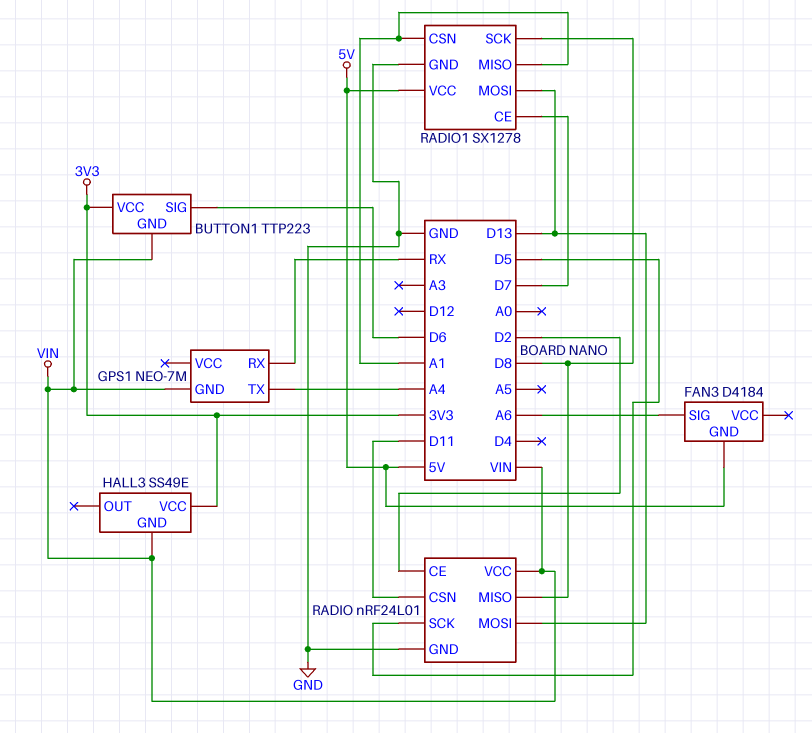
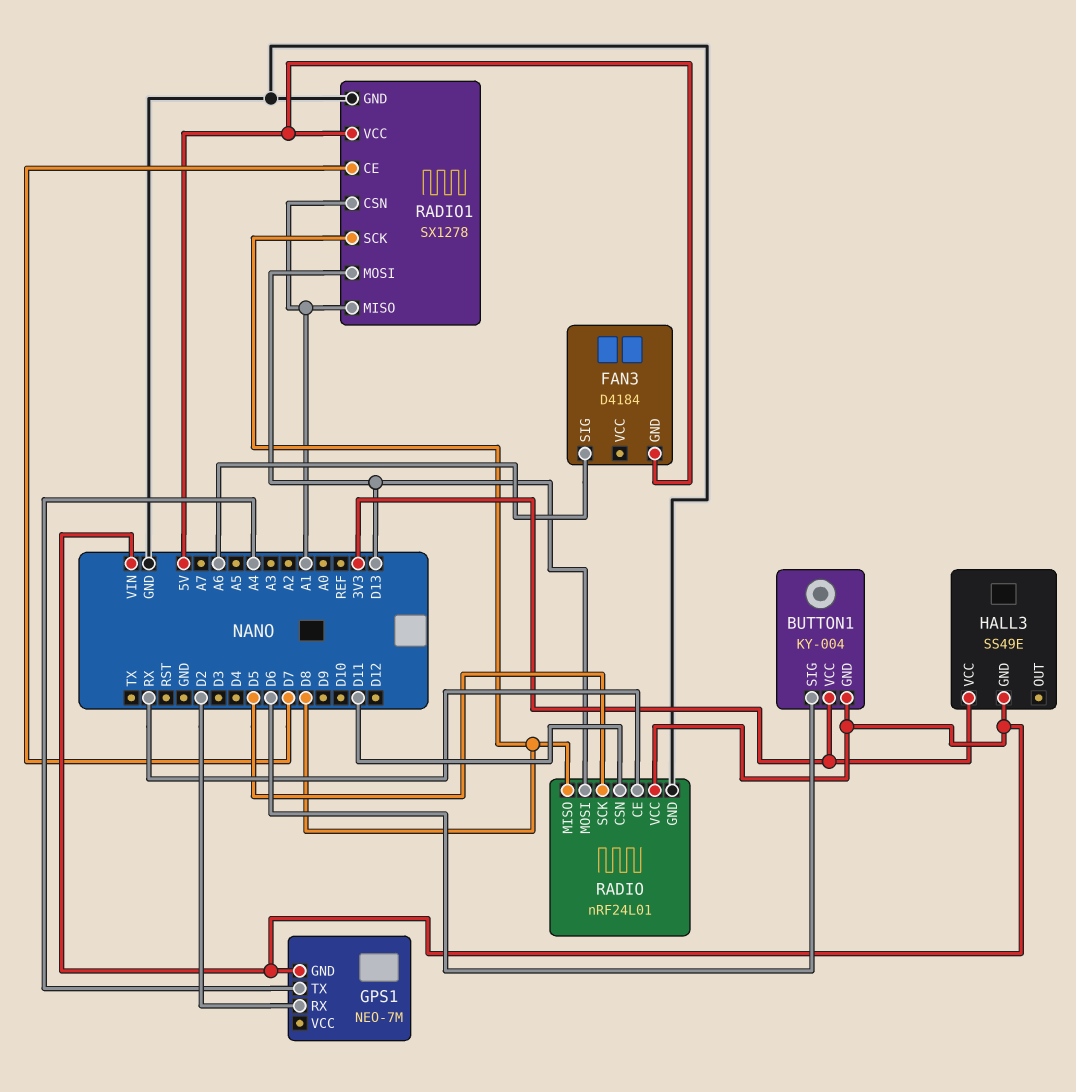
BUTTON1: TTP223 -> KY-004
GPS1 pin RX: RX -> D2
RADIO pin CE: D2 -> RX

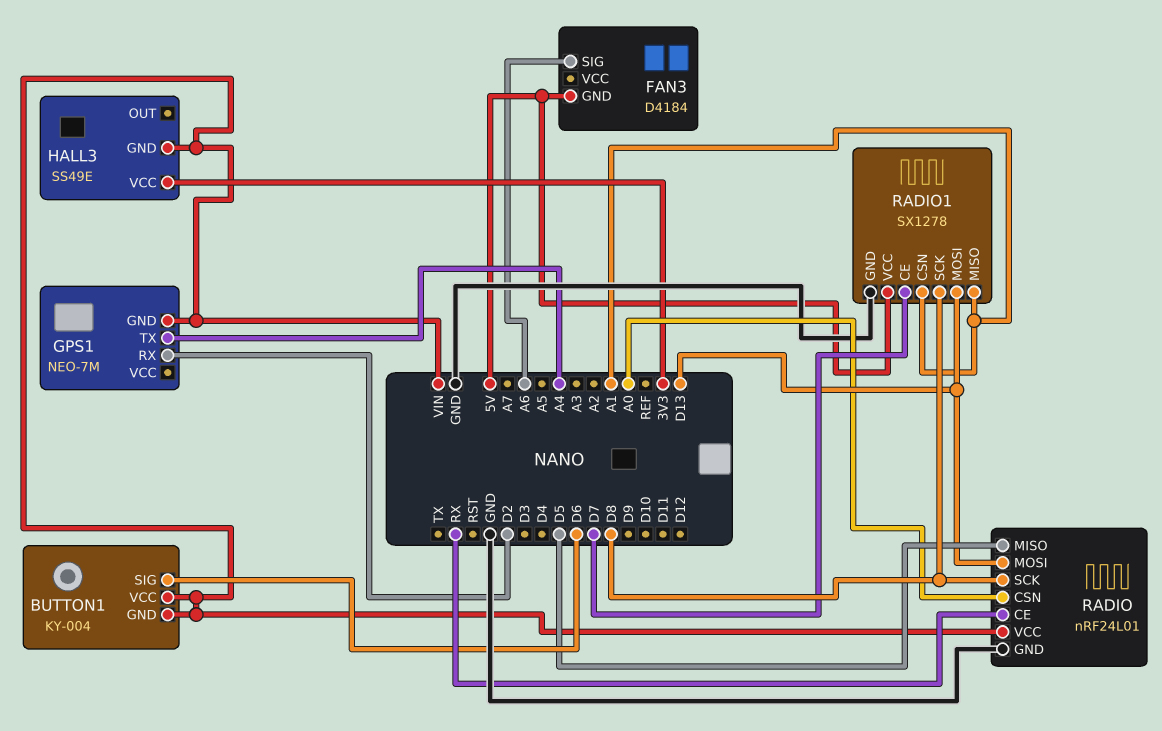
BUTTON1 pin VCC: 3V3 -> VIN
RADIO pin CSN: D11 -> A0
RADIO pin MISO: D8 -> D5
RADIO pin SCK: D5 -> D8

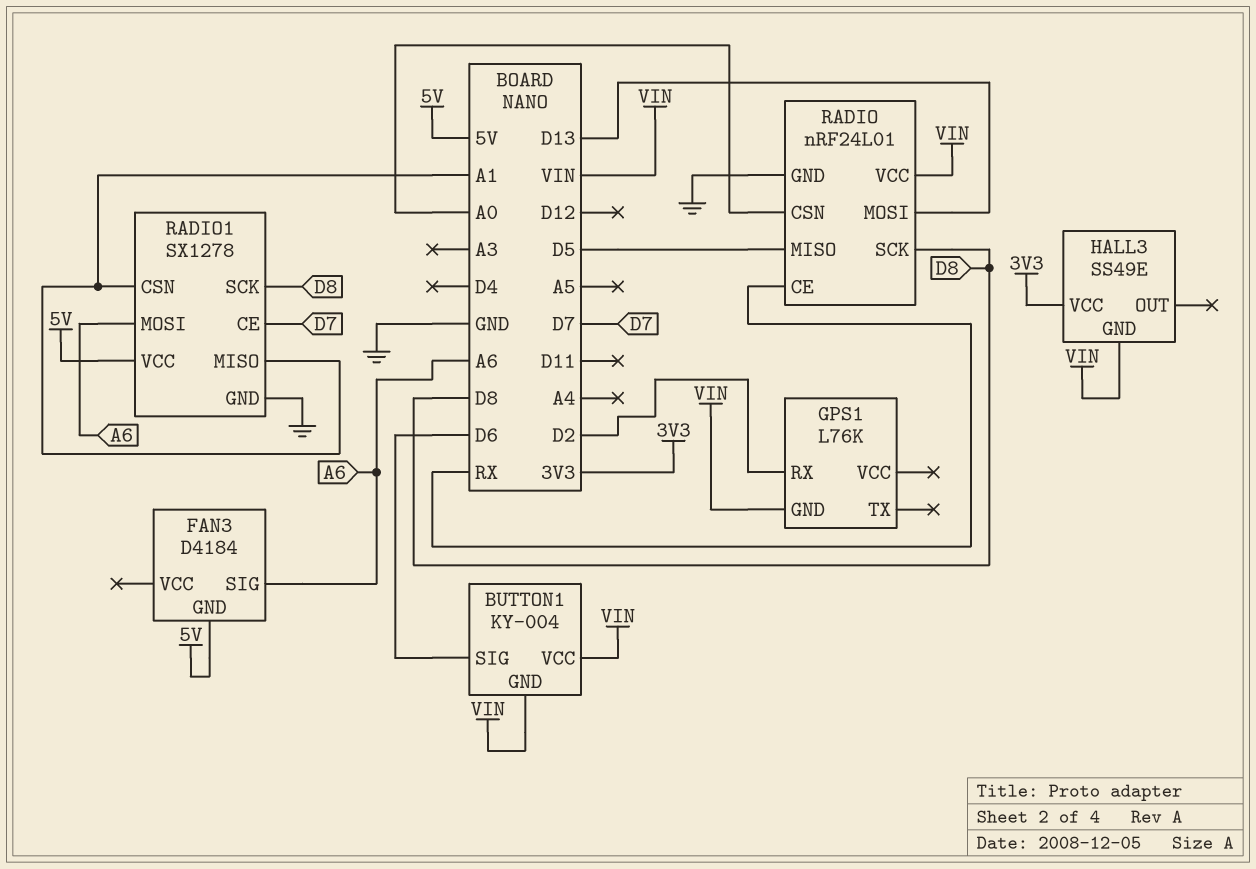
GPS1: NEO-7M -> L76K
GPS1 pin TX: A4 -> none
RADIO1 pin MOSI: D13 -> A6

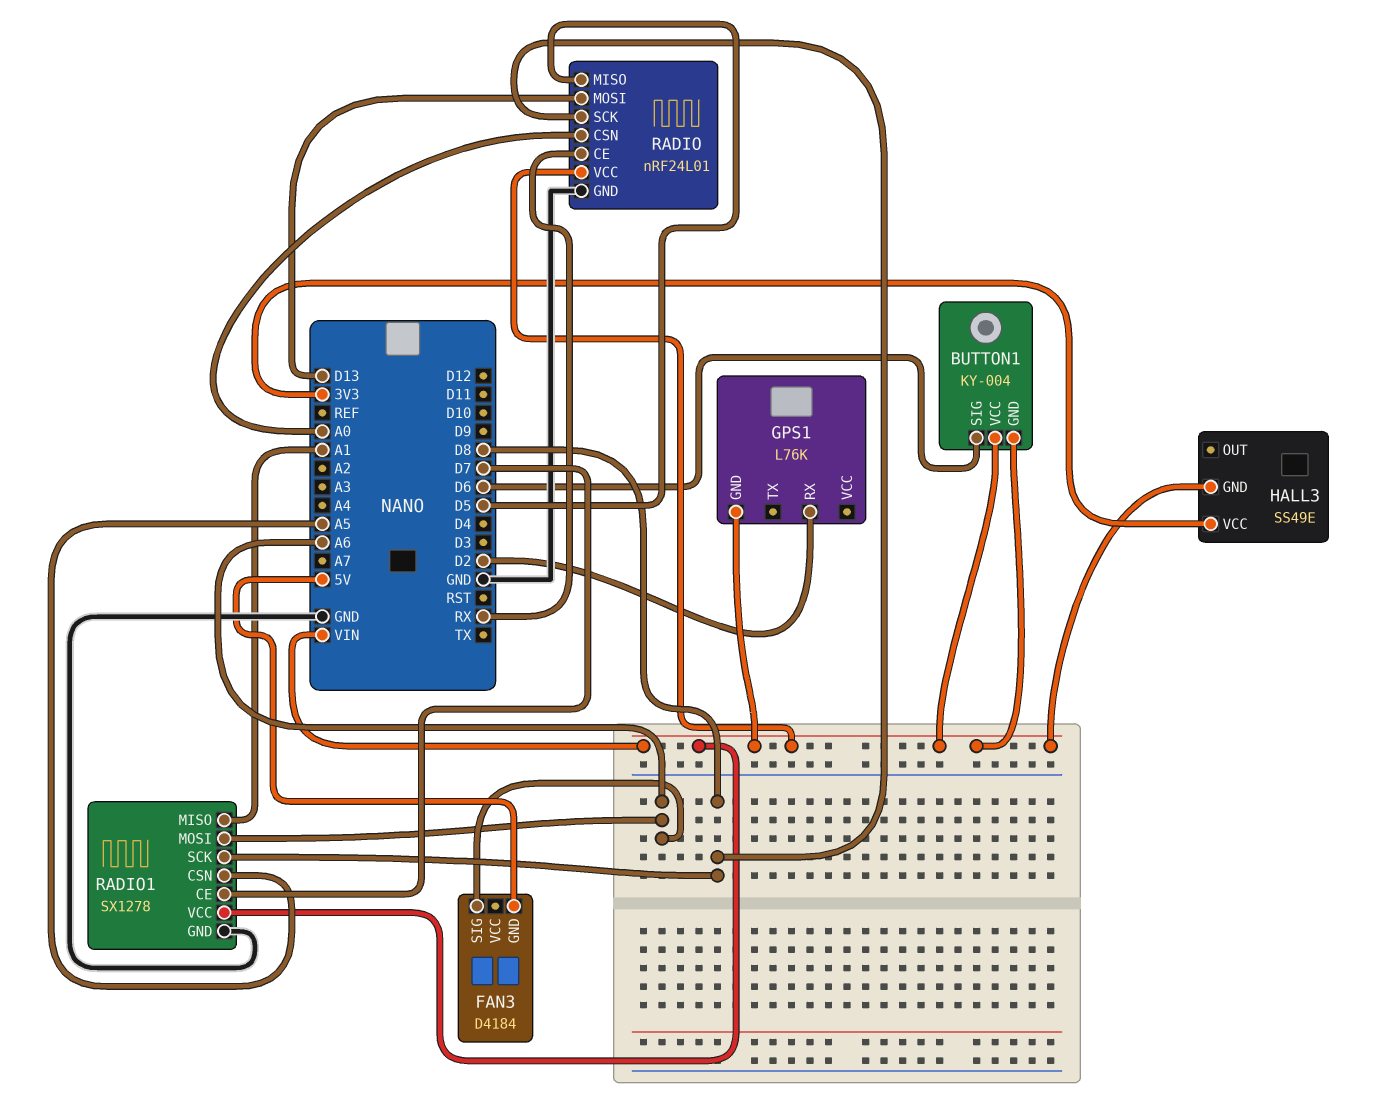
RADIO1 pin CSN: A1 -> A5
RADIO1 pin VCC: 5V -> VIN

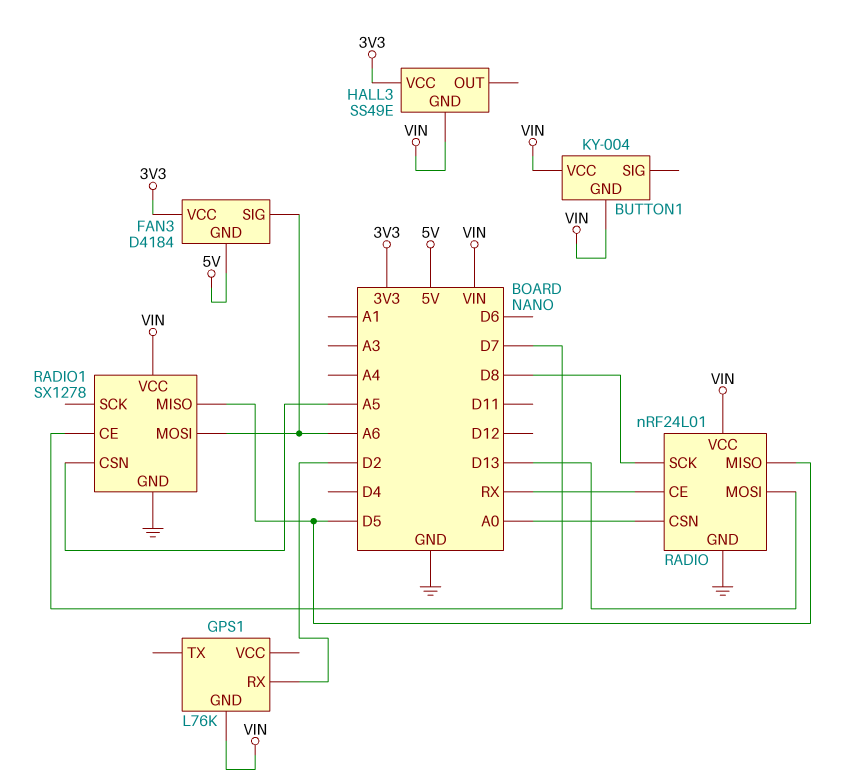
BUTTON1 pin SIG: D6 -> none
FAN3 pin VCC: none -> 3V3
RADIO1 pin MISO: A1 -> D5
RADIO1 pin SCK: D8 -> none

